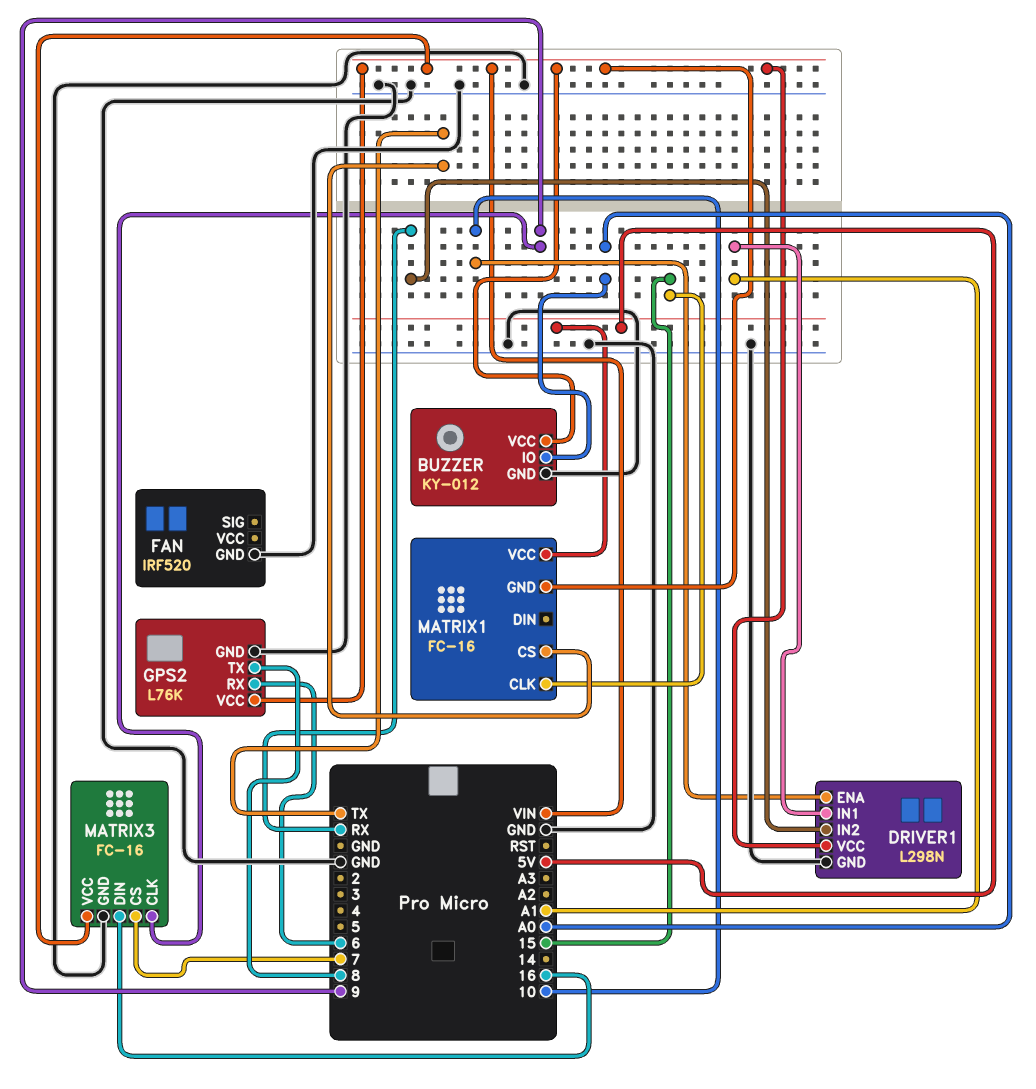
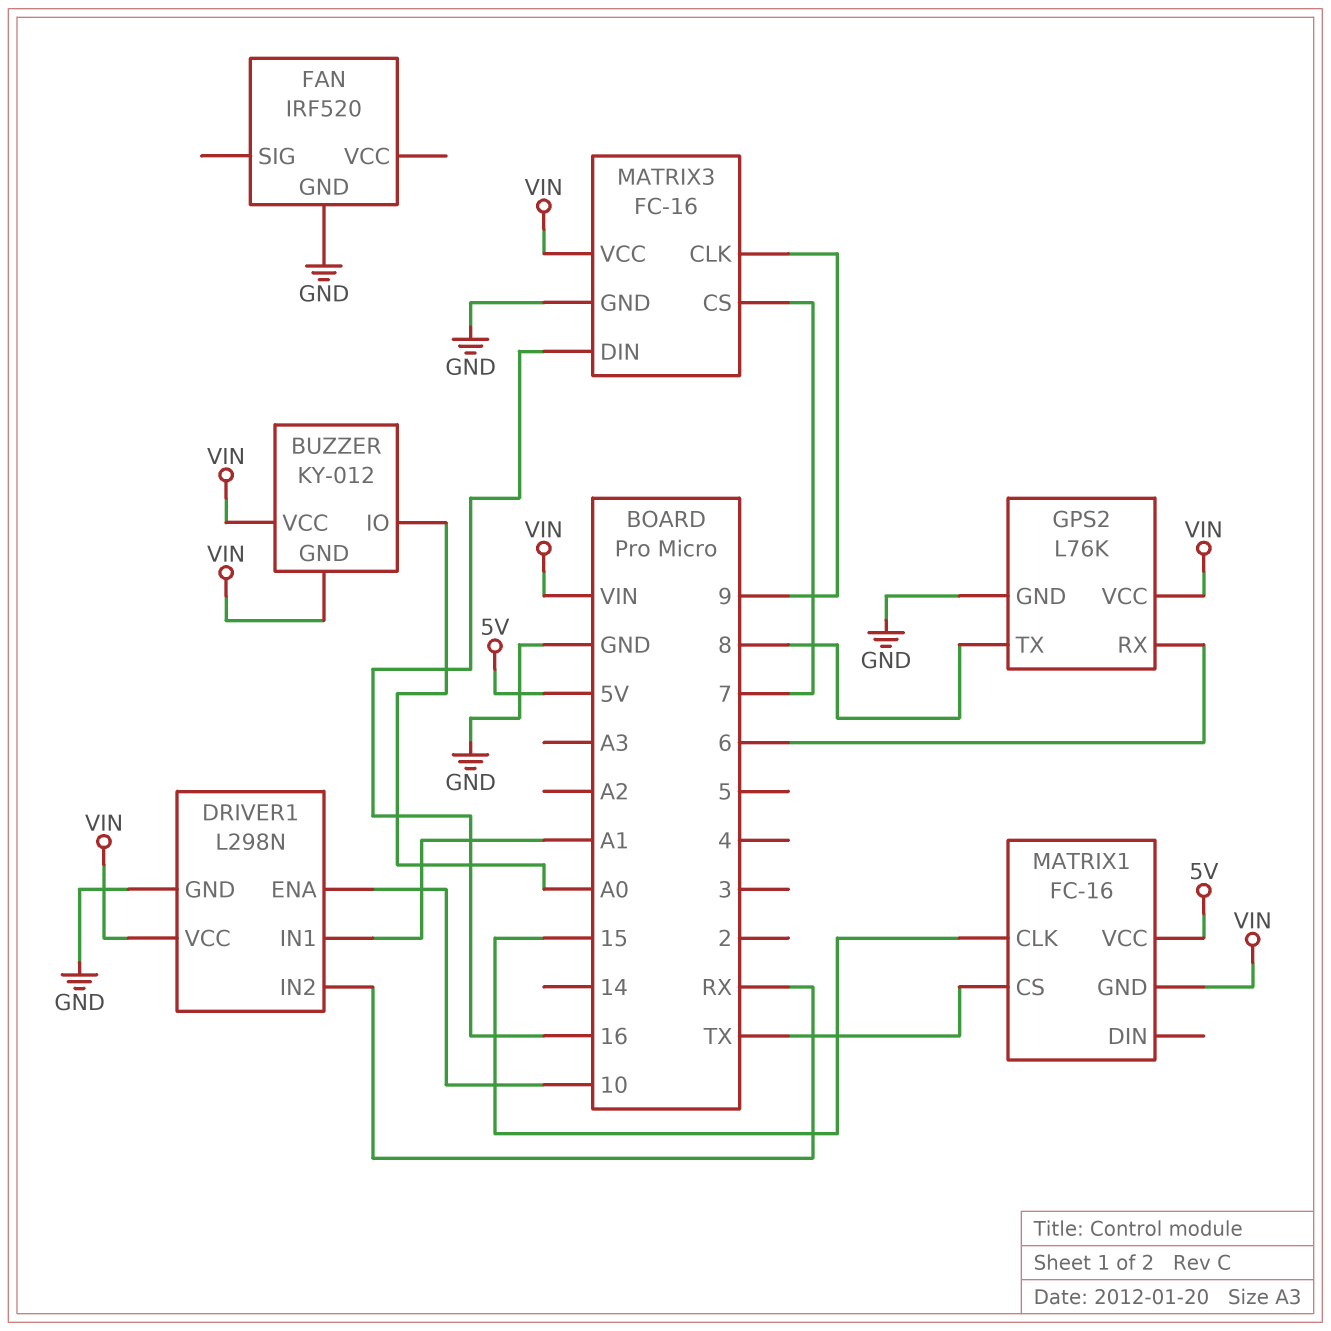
BUZZER pin GND: GND -> VIN

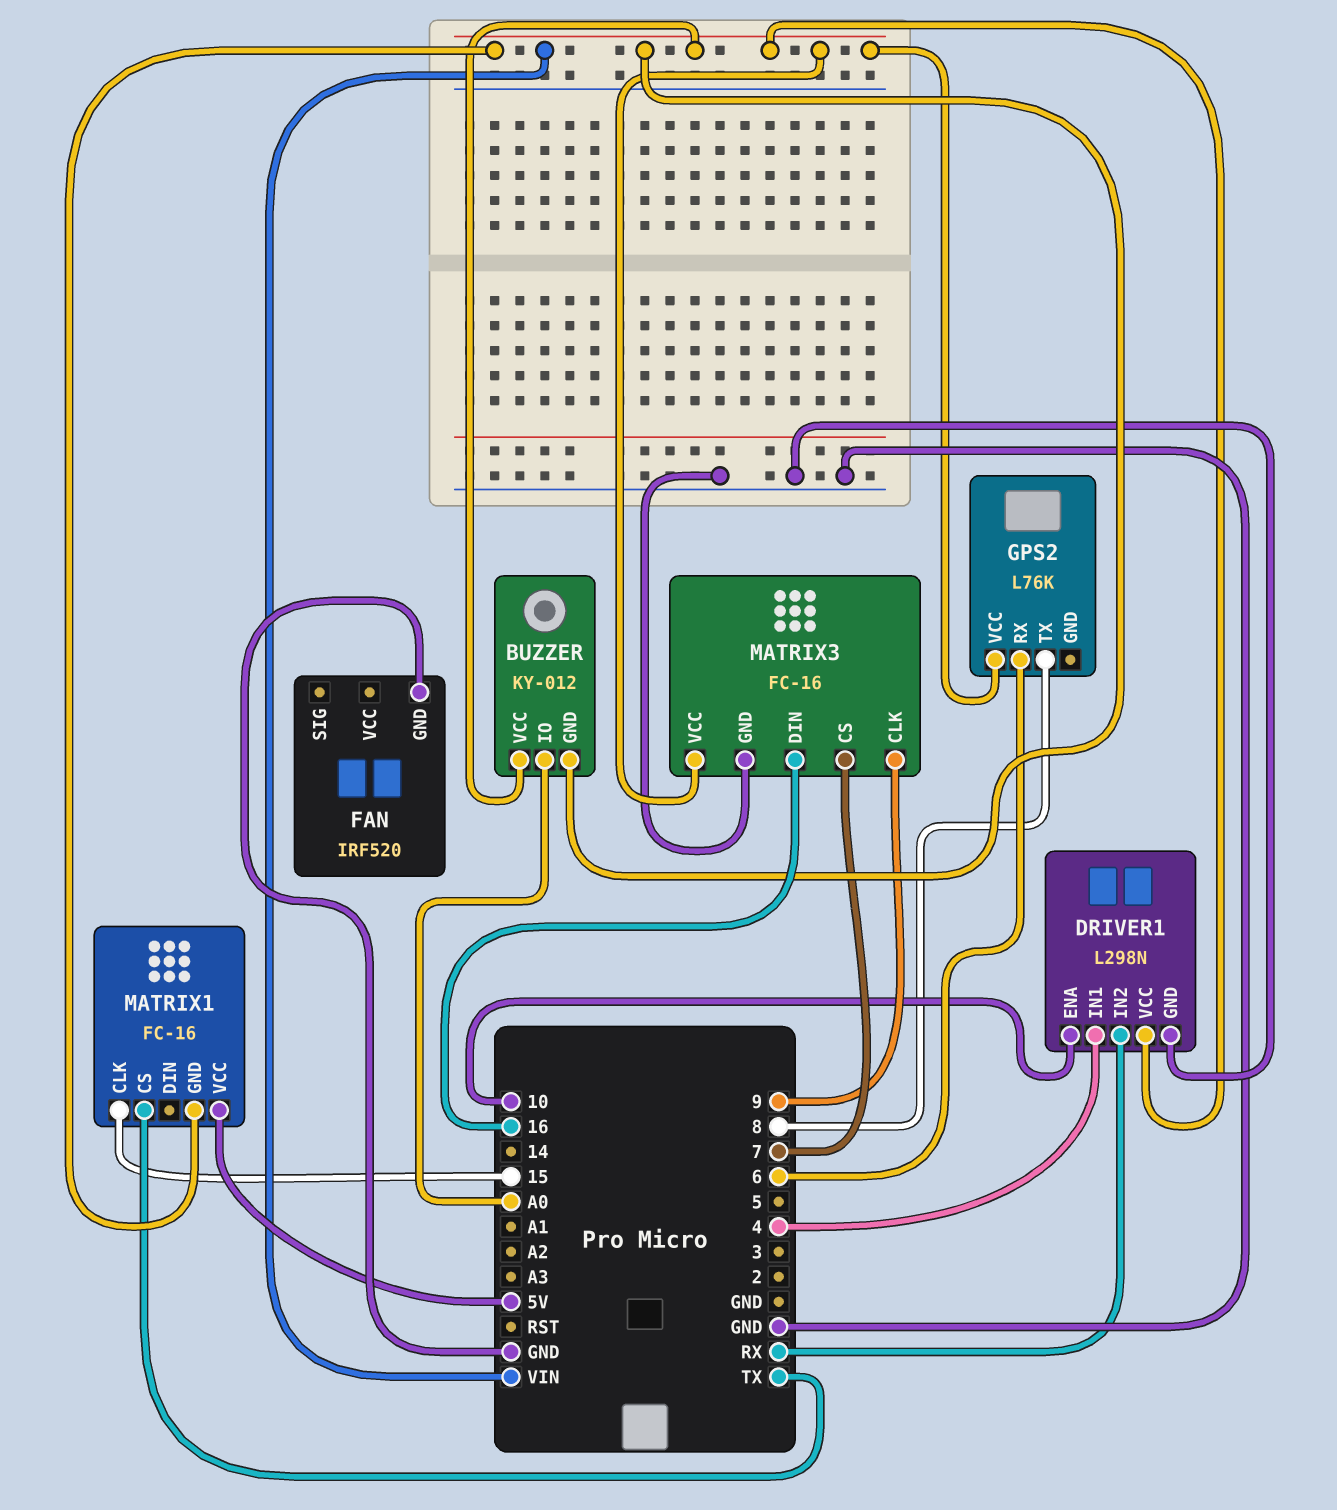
DRIVER1 pin IN1: A1 -> 4
GPS2 pin GND: GND -> none

